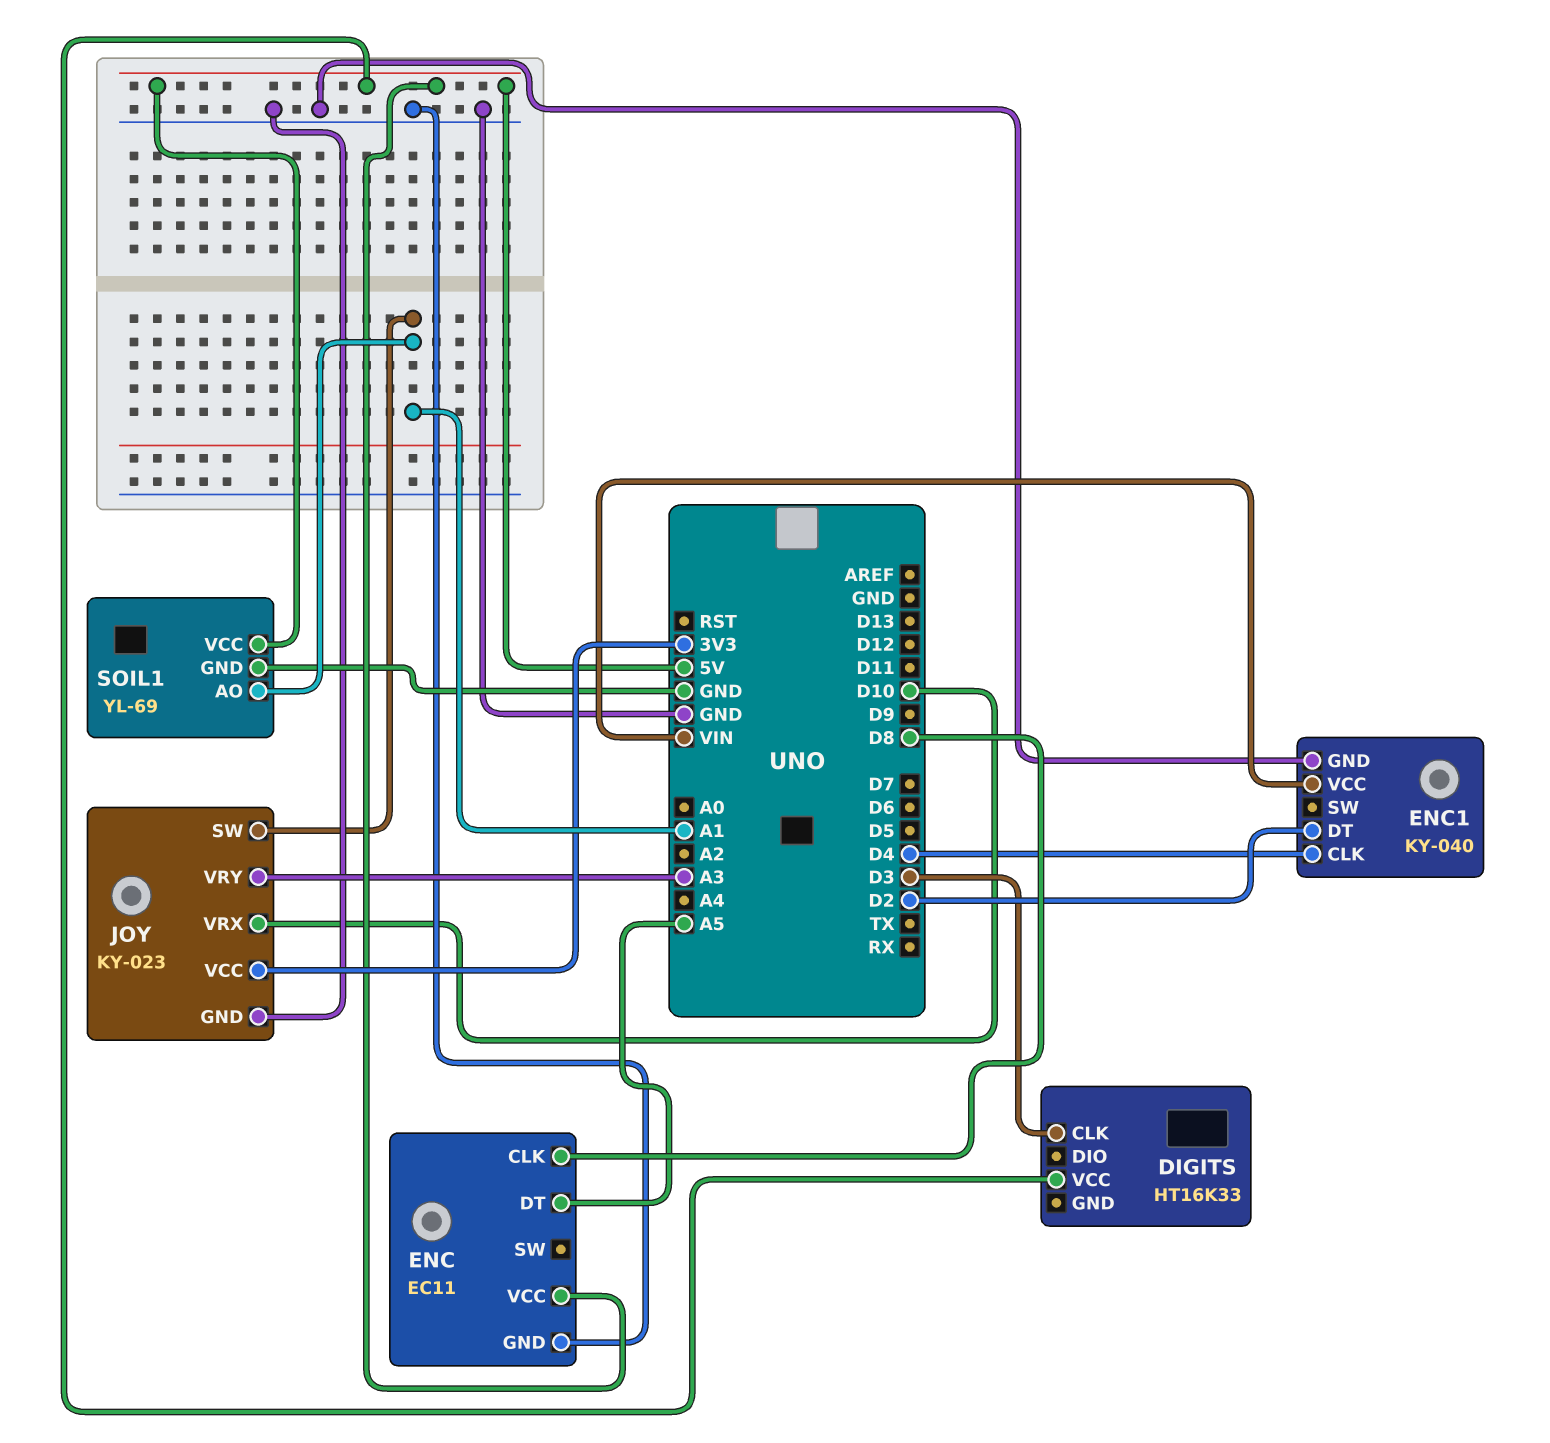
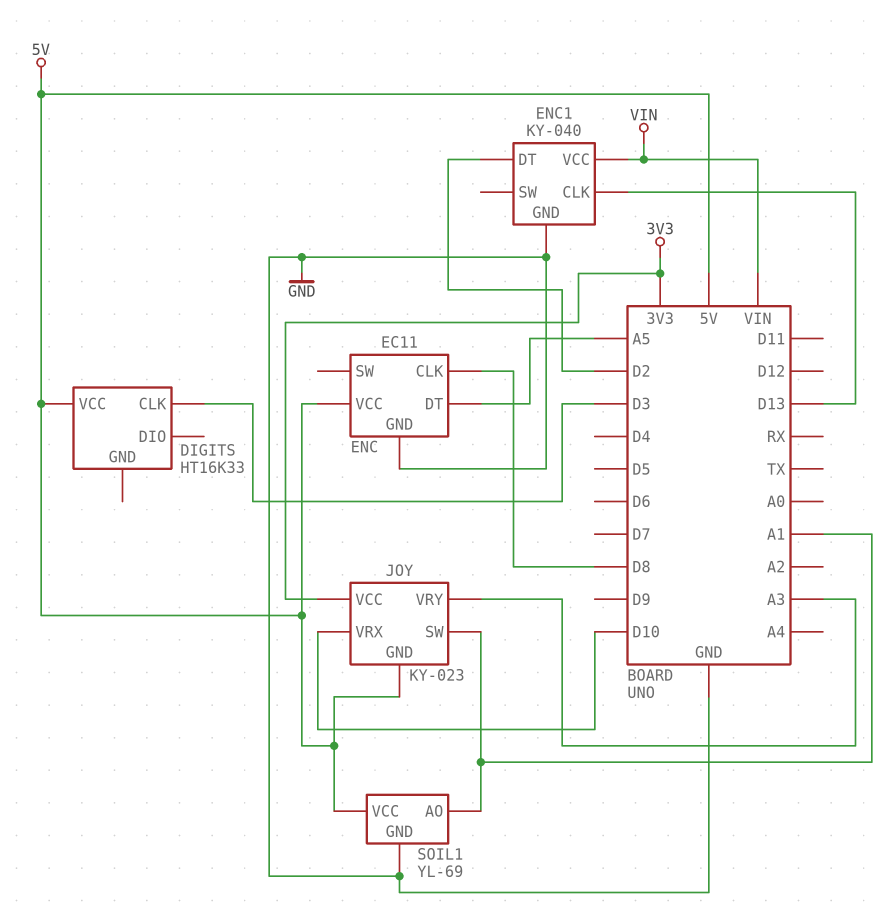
ENC1 pin CLK: D4 -> D13
JOY pin GND: GND -> 5V

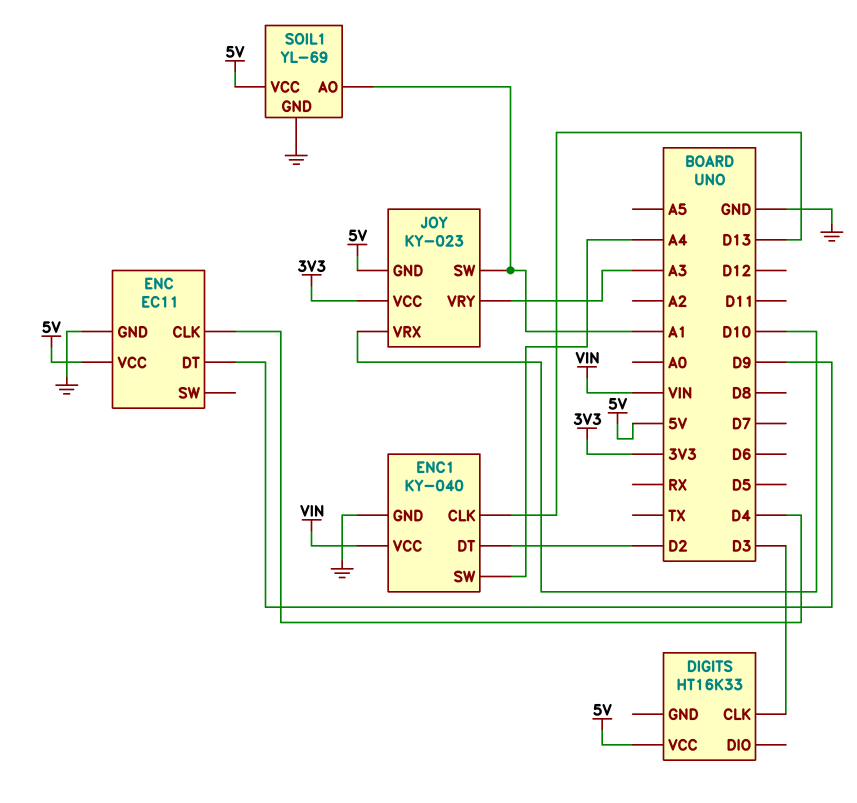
ENC pin CLK: D8 -> D4
ENC pin DT: A5 -> D9
ENC1 pin SW: none -> A4

